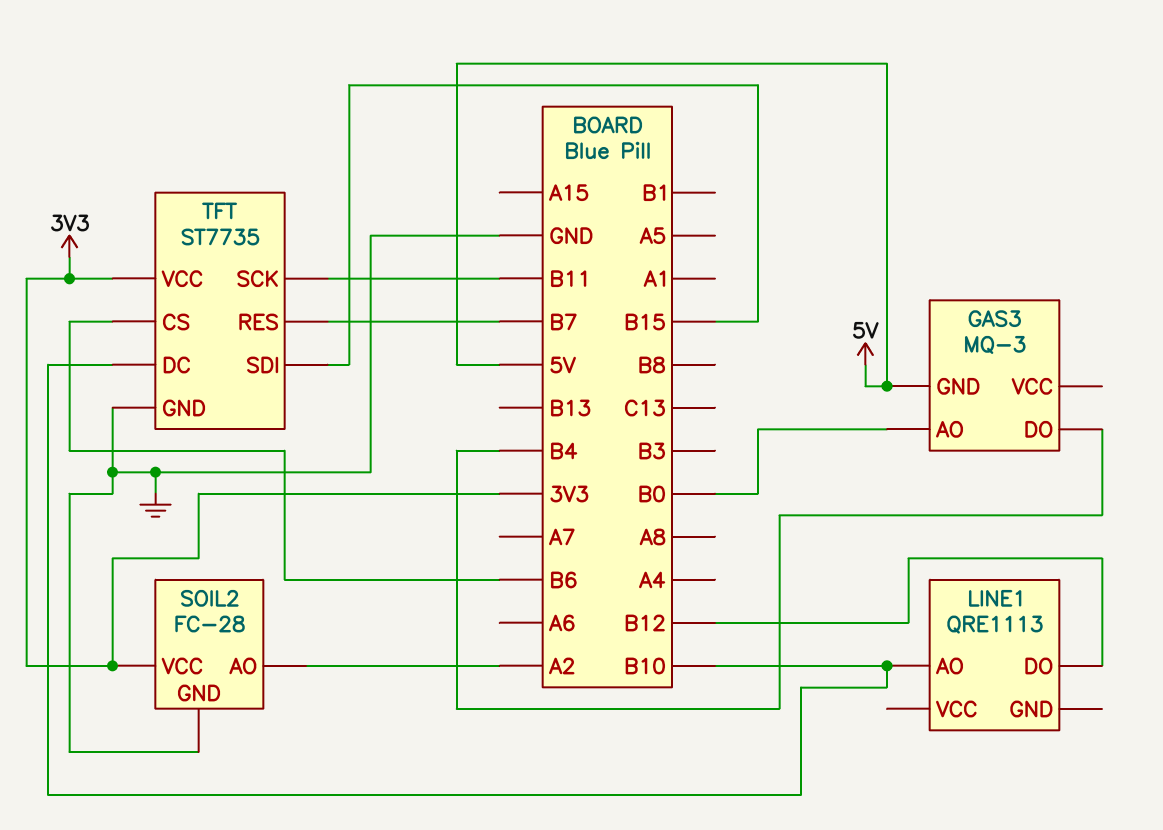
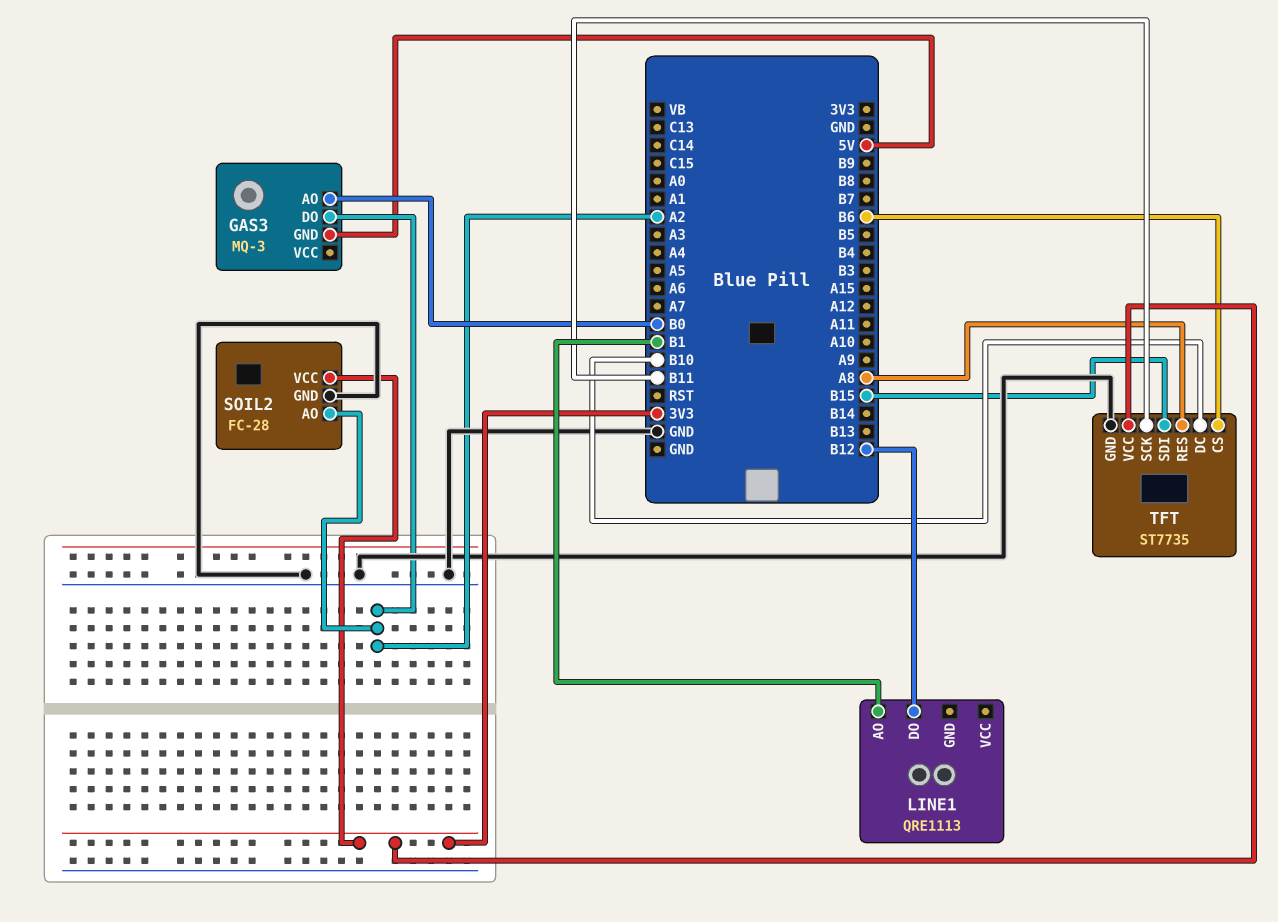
GAS3 pin DO: B4 -> A2
LINE1 pin AO: B10 -> B1
TFT pin RES: B7 -> A8

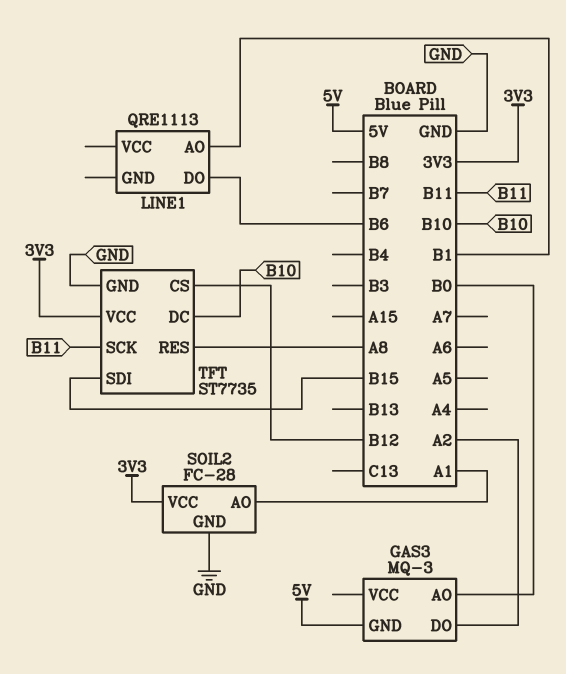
LINE1 pin DO: B12 -> B6
SOIL2 pin AO: A2 -> A1
TFT pin CS: B6 -> B12

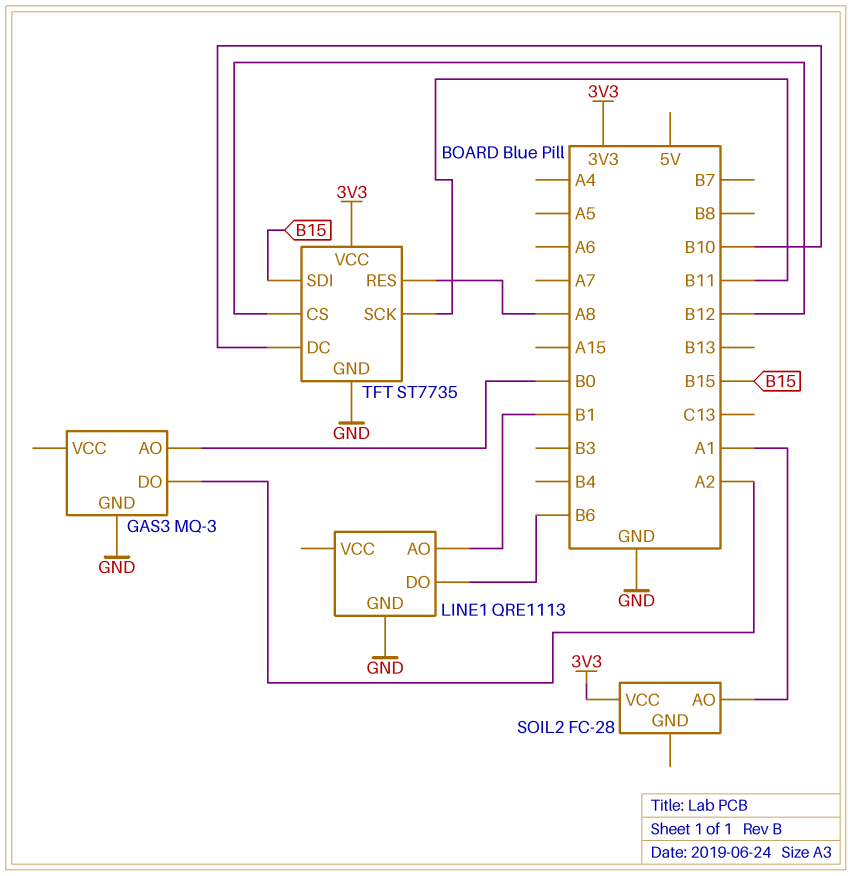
GAS3 pin GND: 5V -> GND
LINE1 pin GND: none -> GND
SOIL2 pin GND: GND -> none

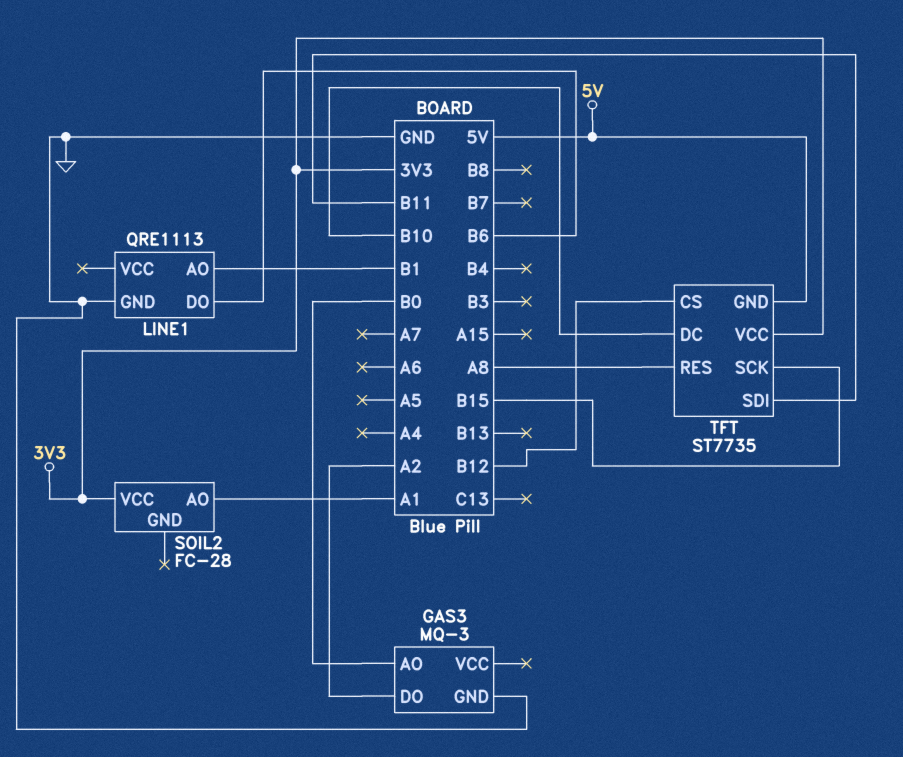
TFT pin GND: GND -> 5V
TFT pin SCK: B11 -> B15
TFT pin SDI: B15 -> B11

